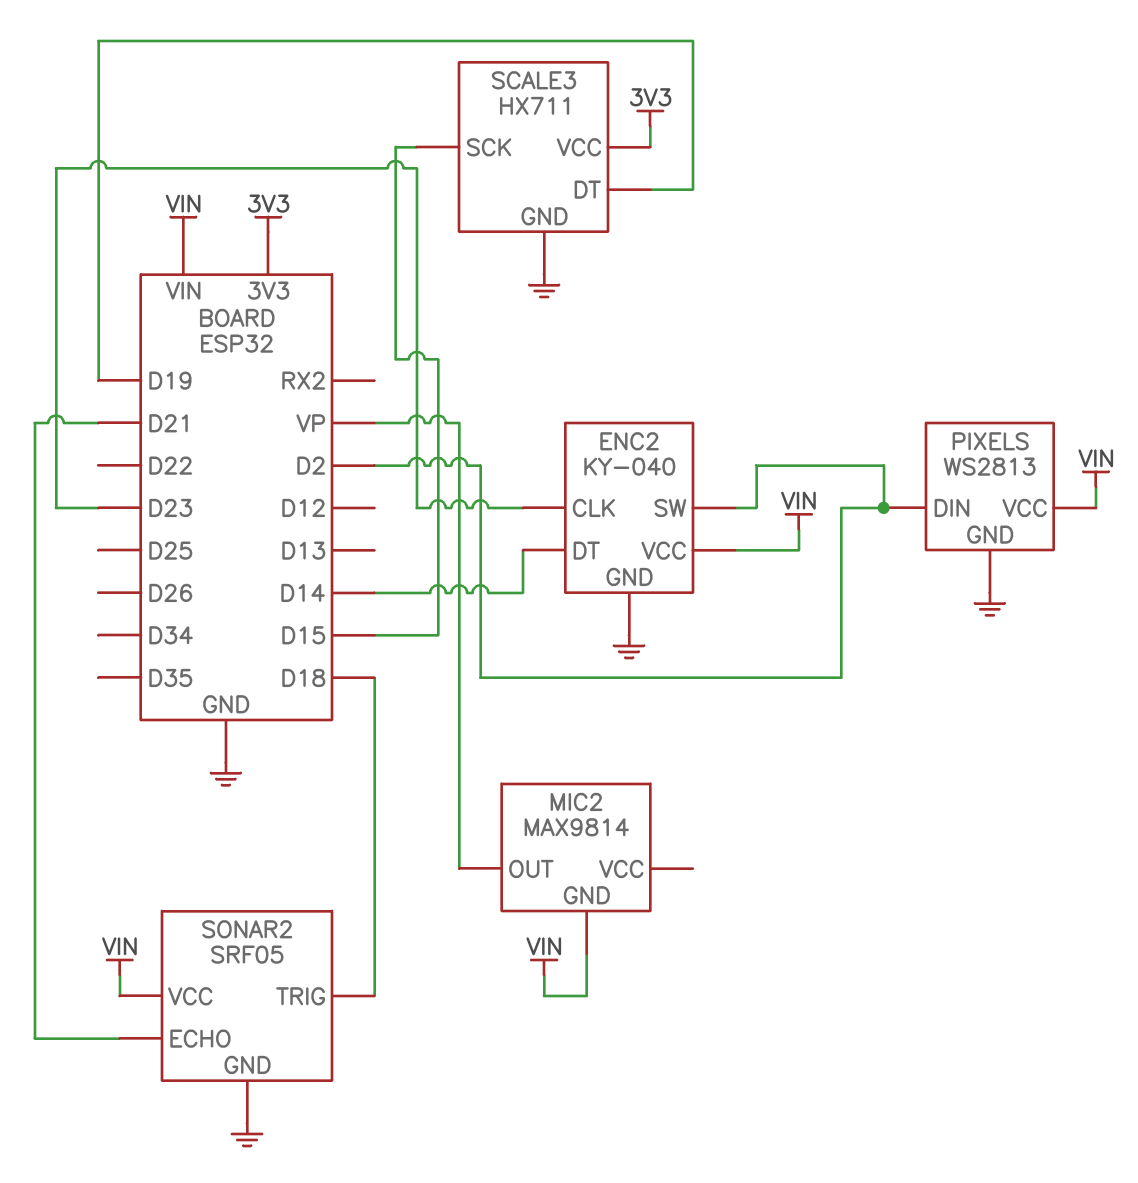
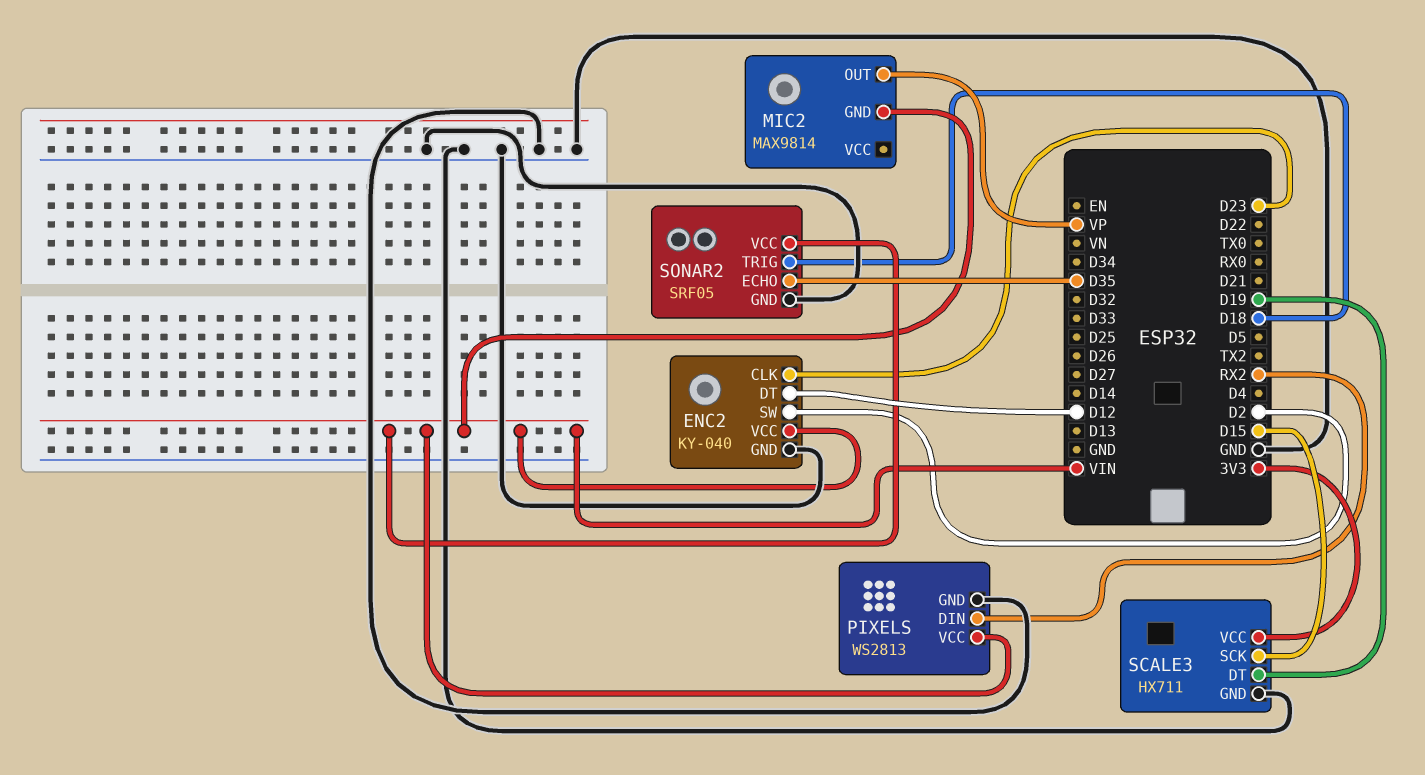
ENC2 pin DT: D14 -> D12
PIXELS pin DIN: D2 -> RX2
SONAR2 pin ECHO: D21 -> D35

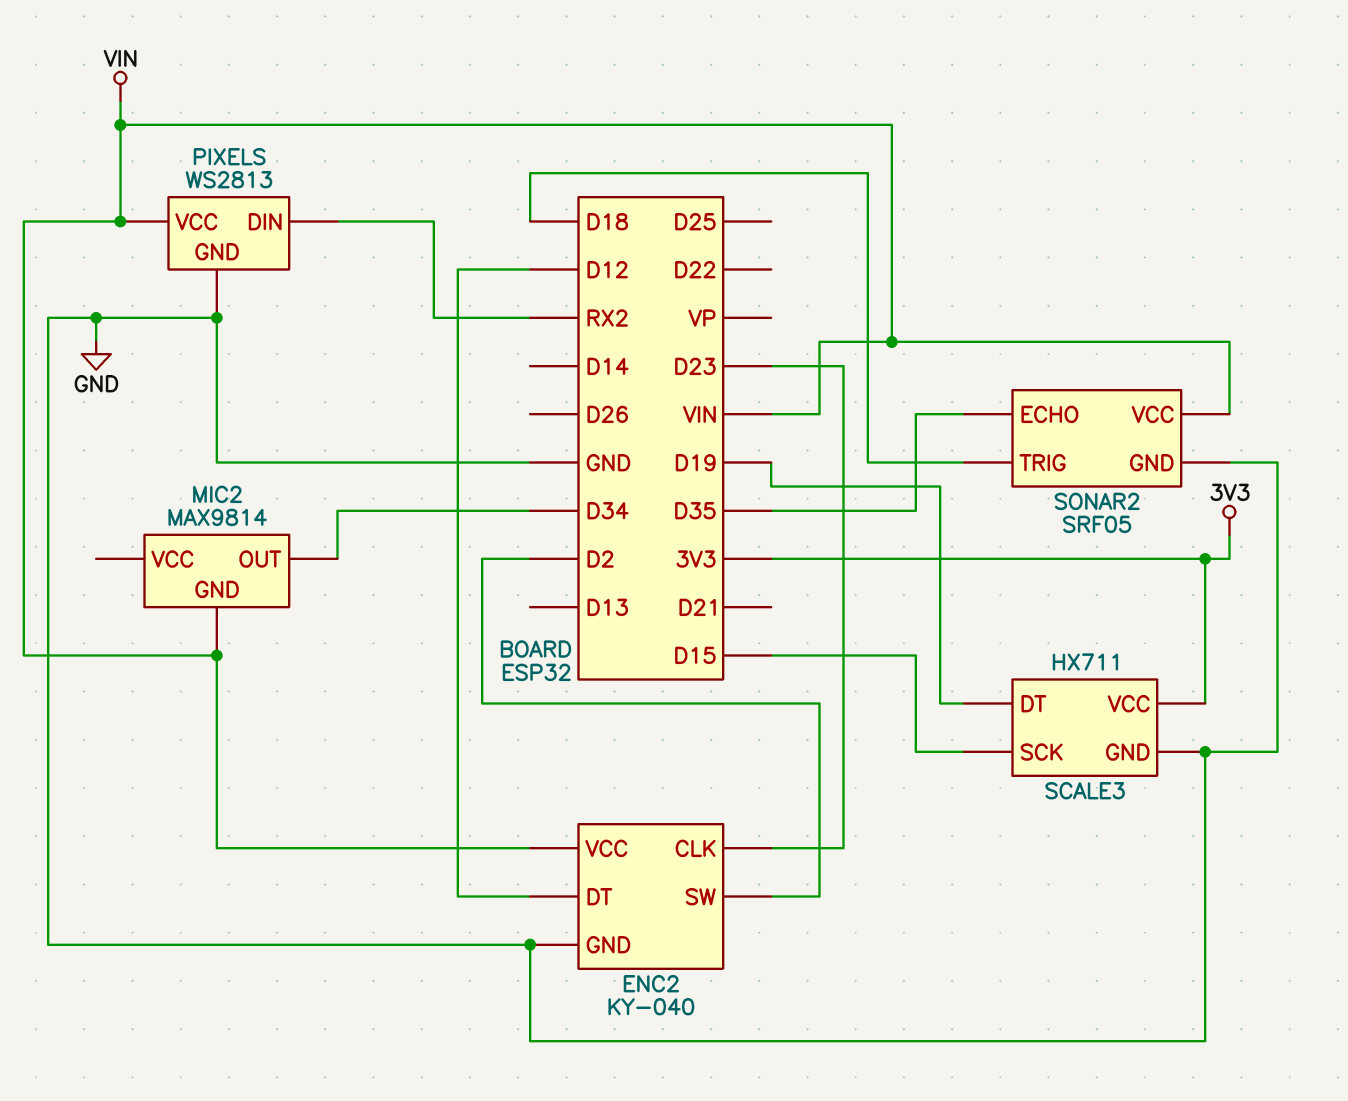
MIC2 pin OUT: VP -> D34

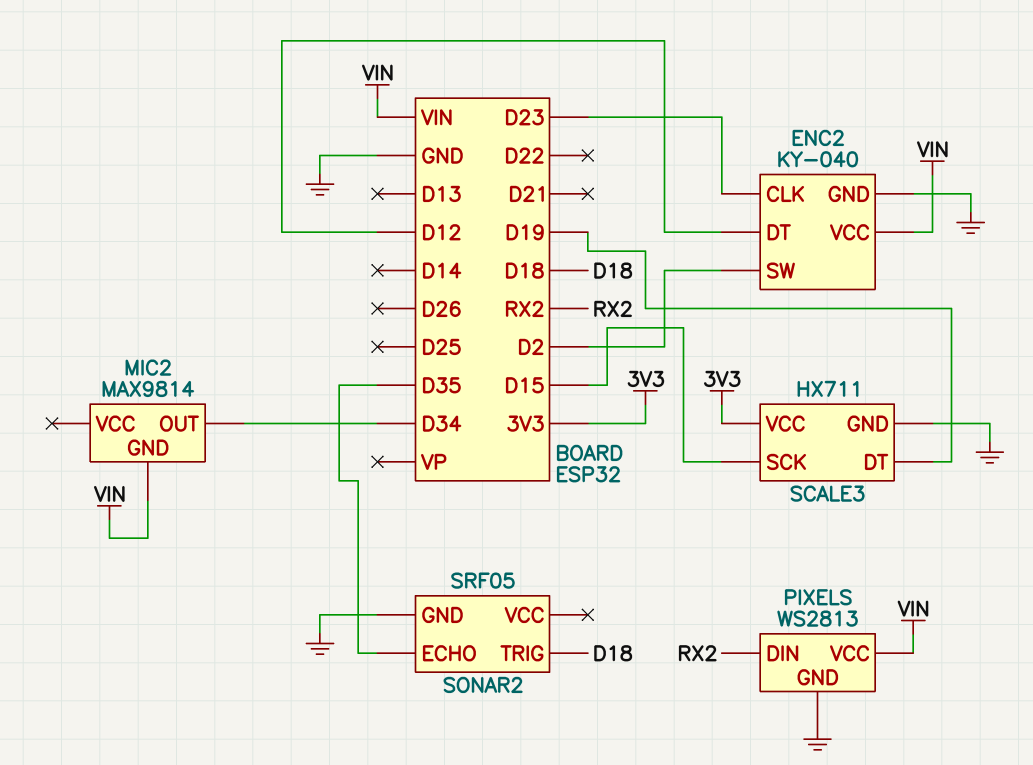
SONAR2 pin VCC: VIN -> none

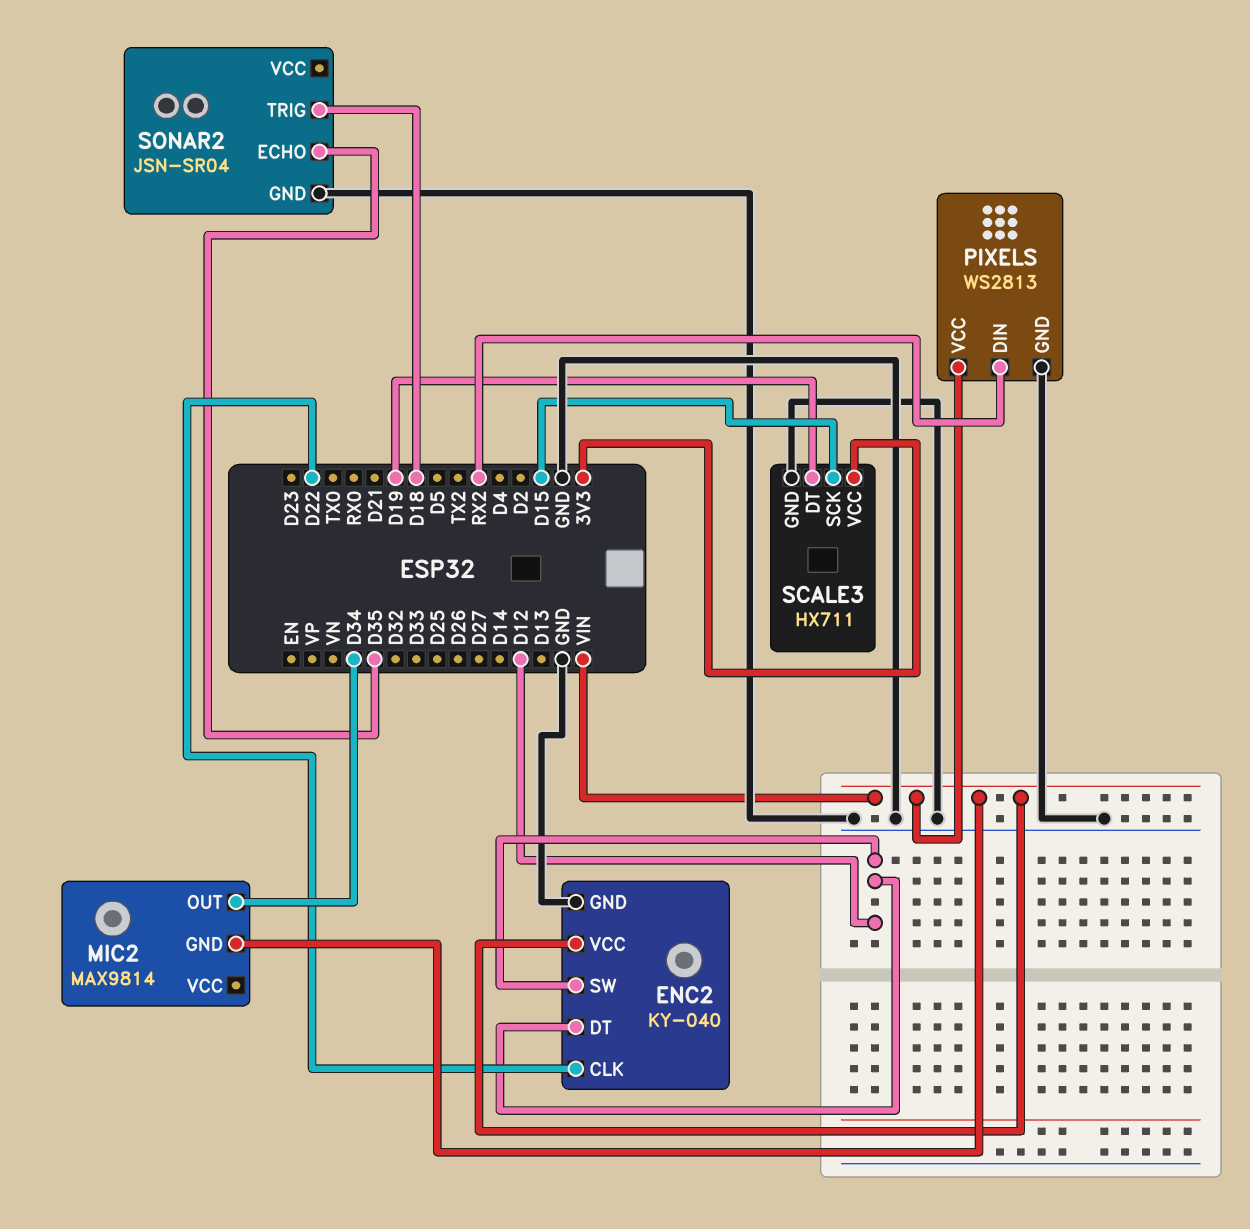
ENC2 pin CLK: D23 -> D22
ENC2 pin SW: D2 -> D12
SONAR2: SRF05 -> JSN-SR04

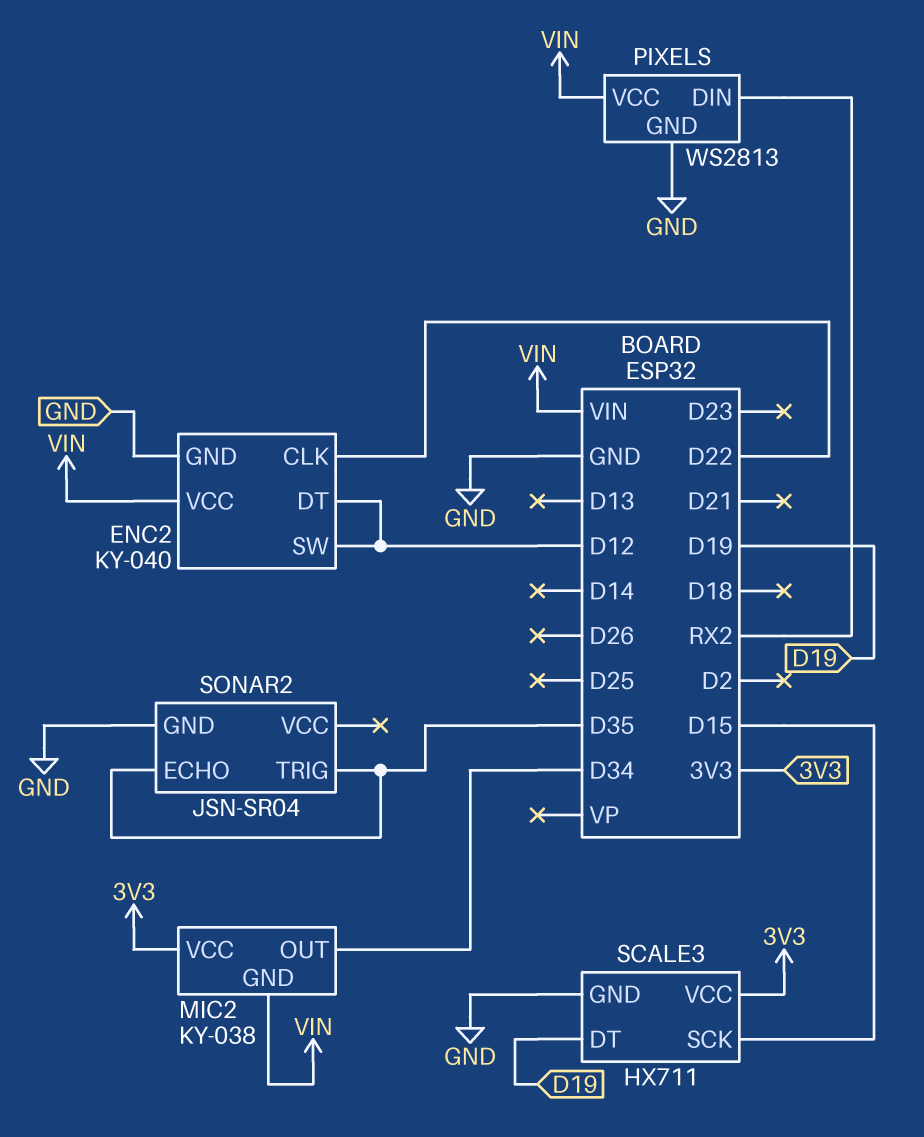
MIC2: MAX9814 -> KY-038
MIC2 pin VCC: none -> 3V3
SONAR2 pin TRIG: D18 -> D35

